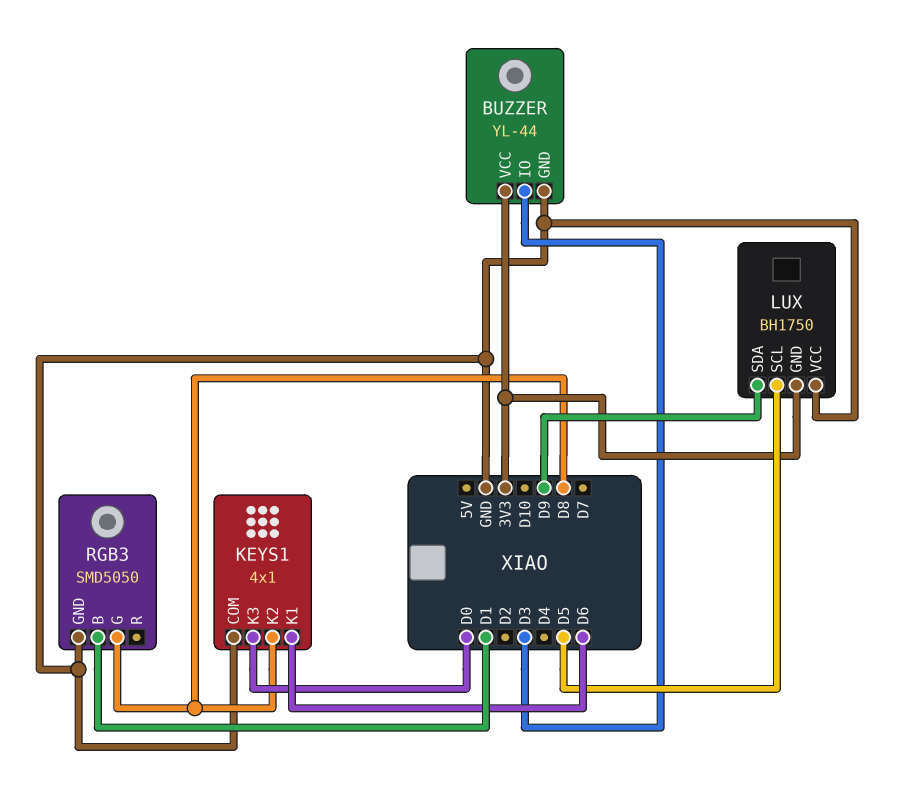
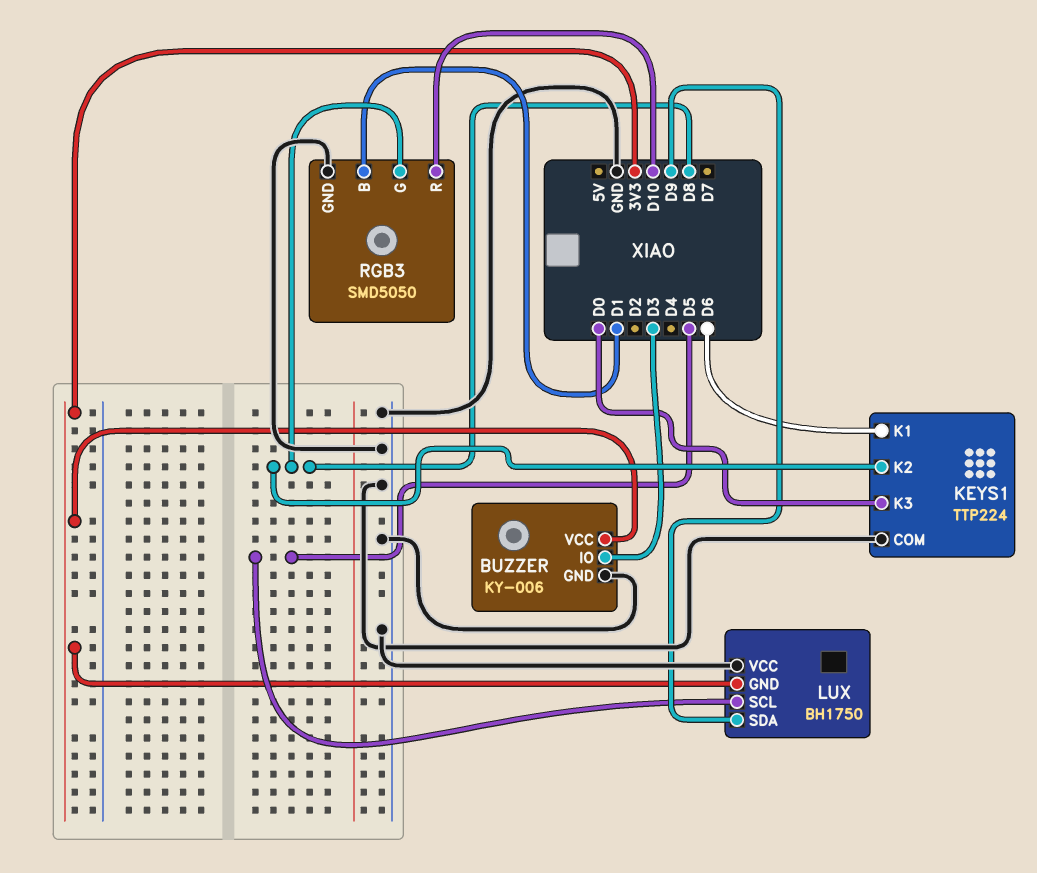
BUZZER: YL-44 -> KY-006
KEYS1: 4x1 -> TTP224
RGB3 pin R: none -> D10

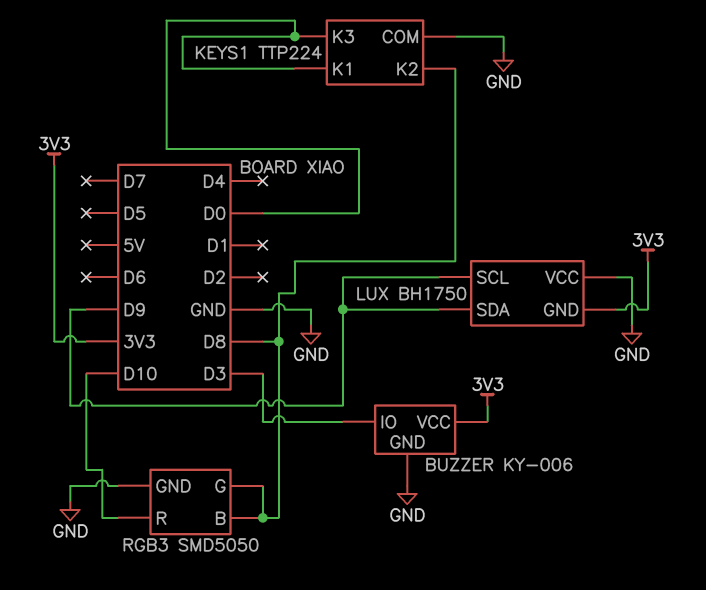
KEYS1 pin K1: D6 -> D0
LUX pin SCL: D5 -> D9
RGB3 pin B: D1 -> D8

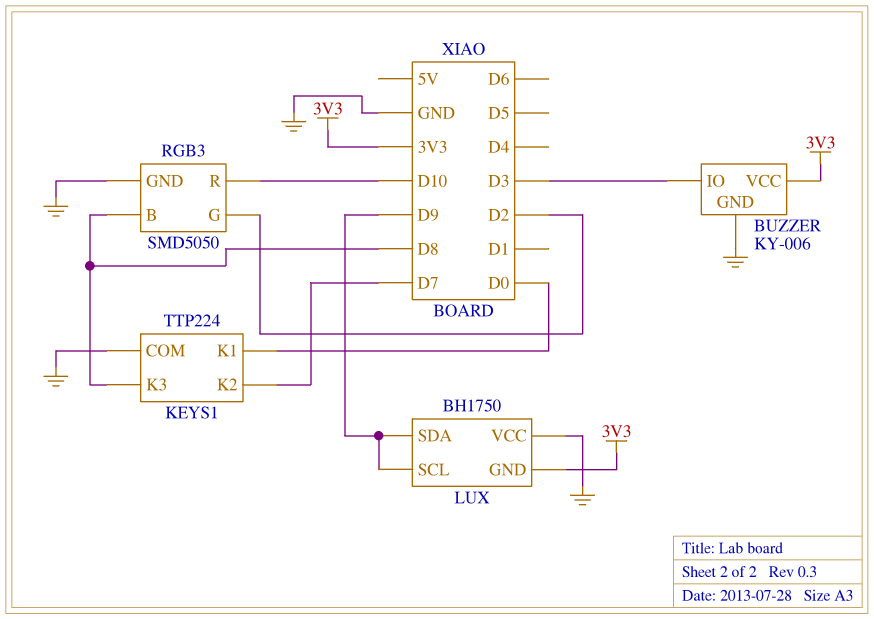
KEYS1 pin K2: D8 -> D7
KEYS1 pin K3: D0 -> D8
RGB3 pin G: D8 -> D2

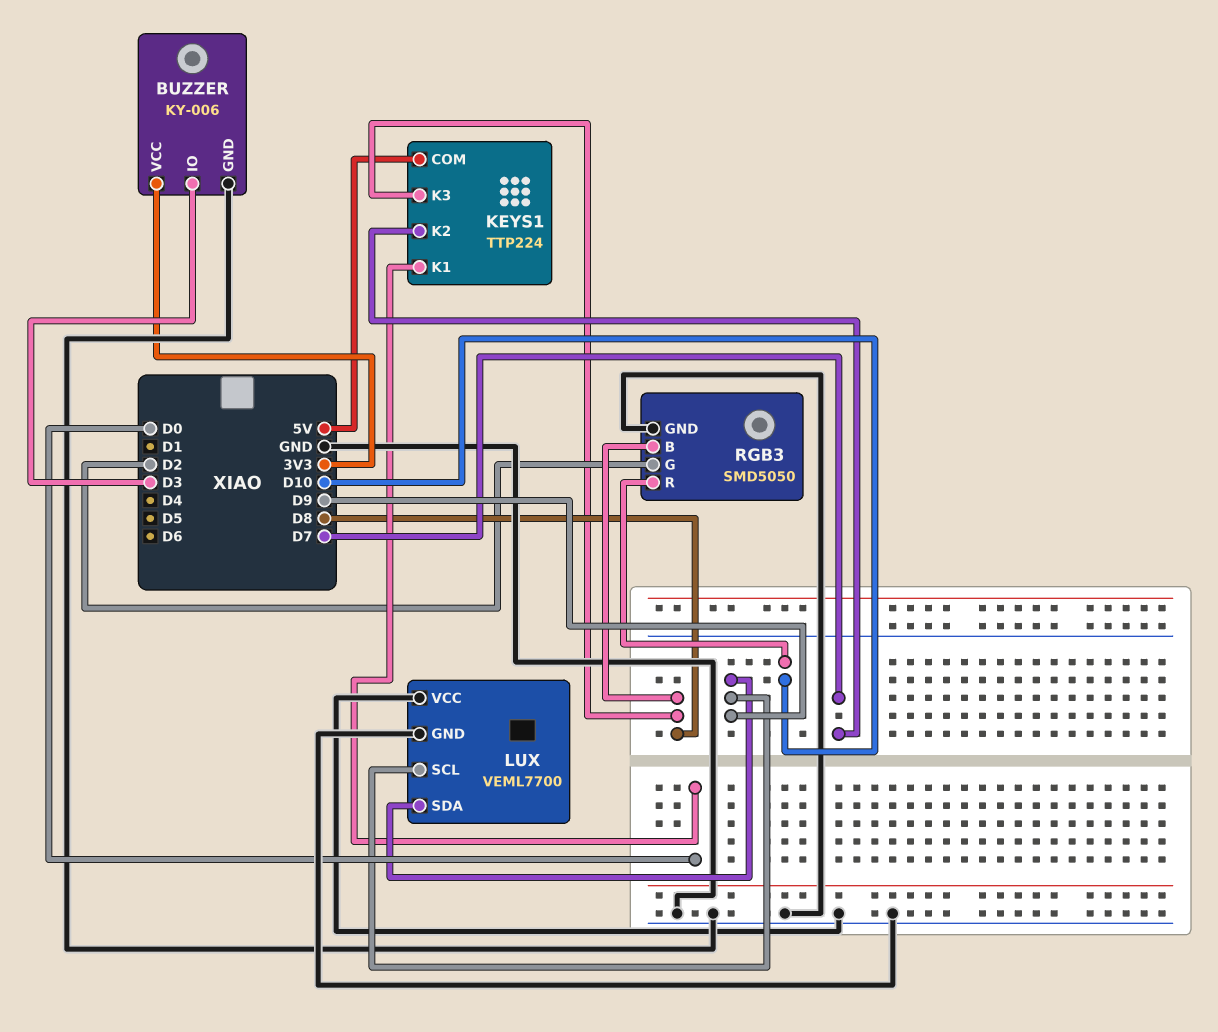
KEYS1 pin COM: GND -> 5V
LUX: BH1750 -> VEML7700
LUX pin GND: 3V3 -> GND

